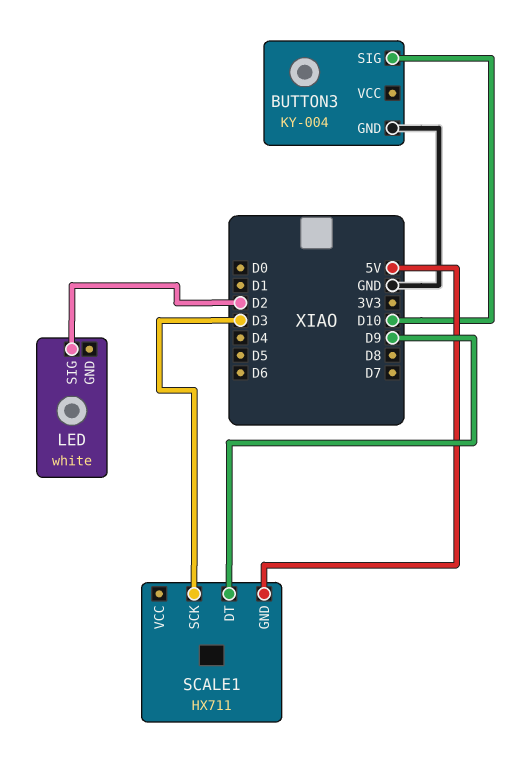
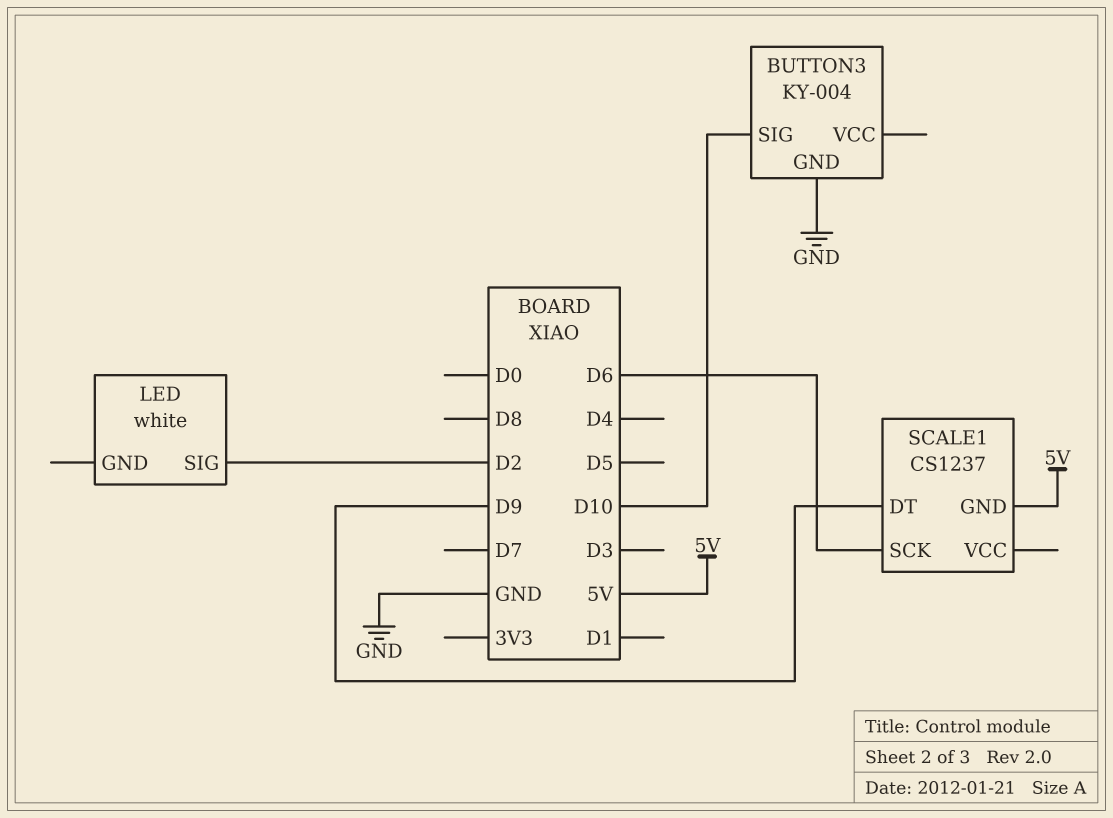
SCALE1: HX711 -> CS1237
SCALE1 pin SCK: D3 -> D6

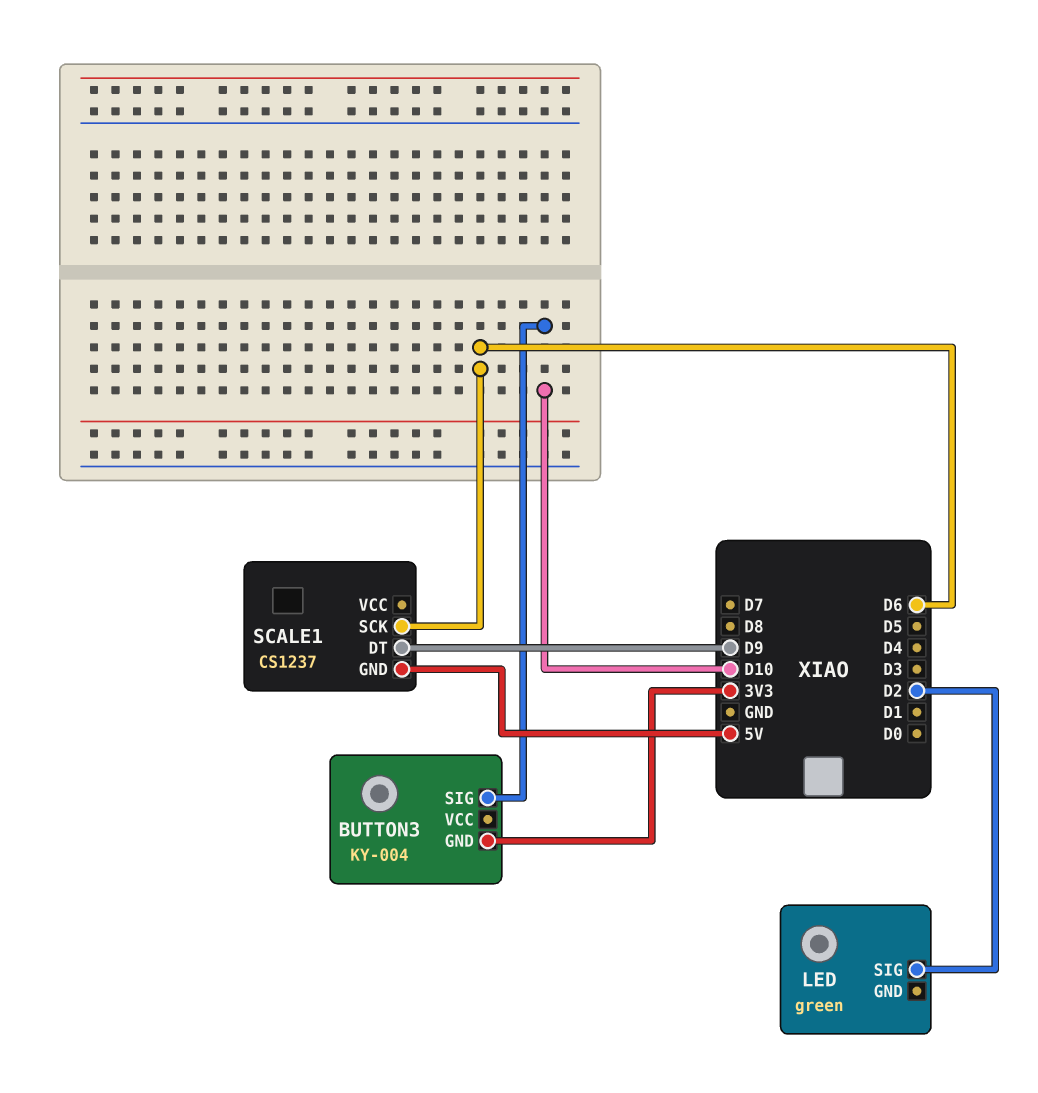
BUTTON3 pin GND: GND -> 3V3
LED: white -> green

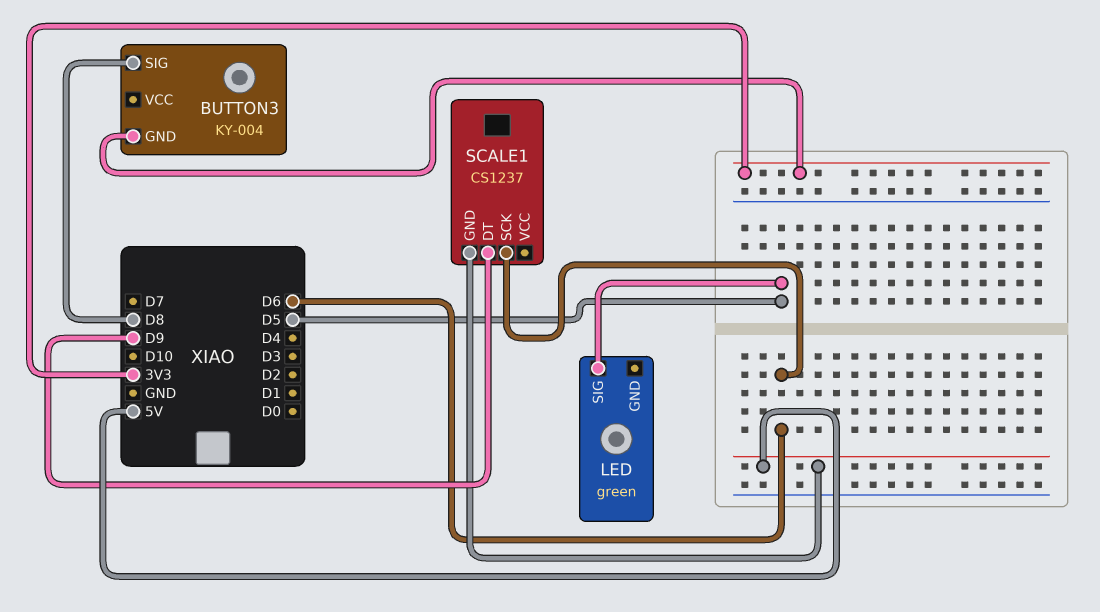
BUTTON3 pin SIG: D10 -> D8
LED pin SIG: D2 -> D5

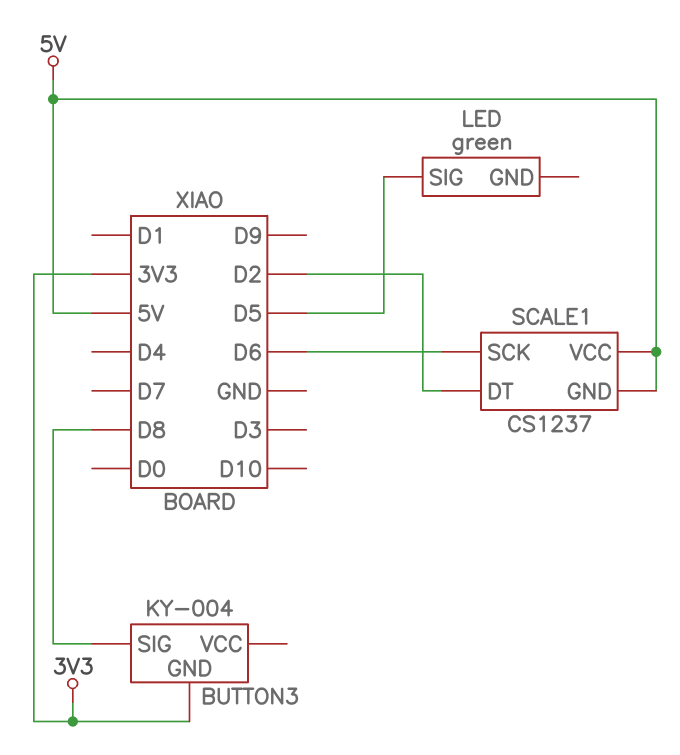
SCALE1 pin DT: D9 -> D2
SCALE1 pin VCC: none -> 5V

